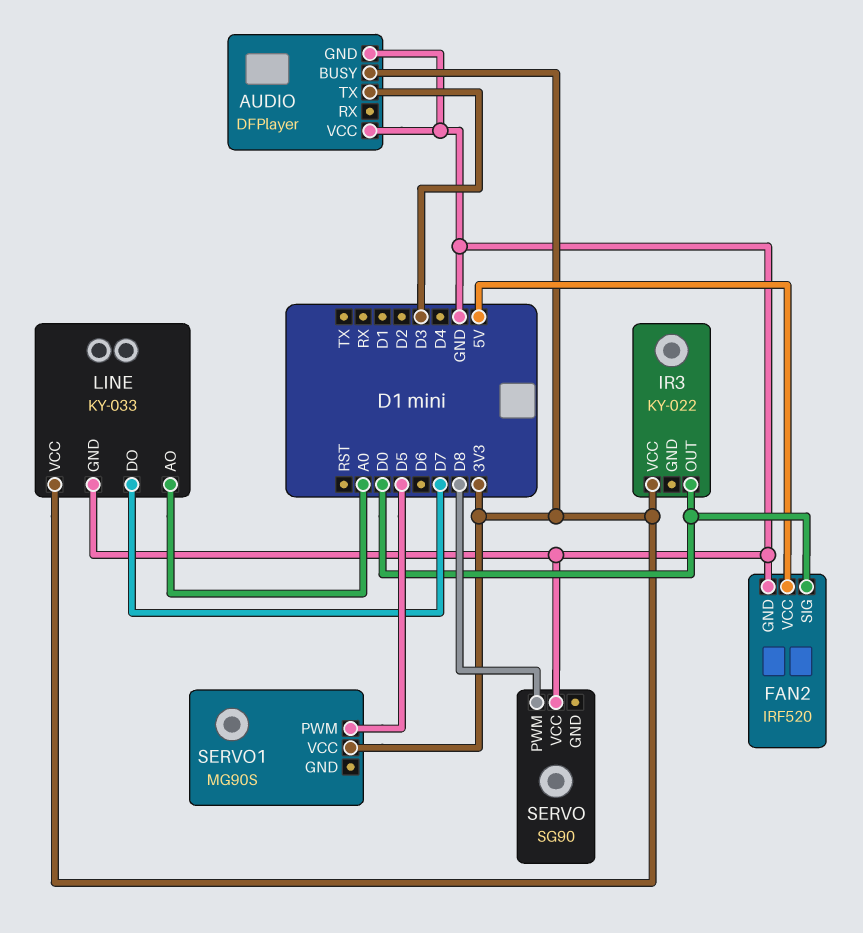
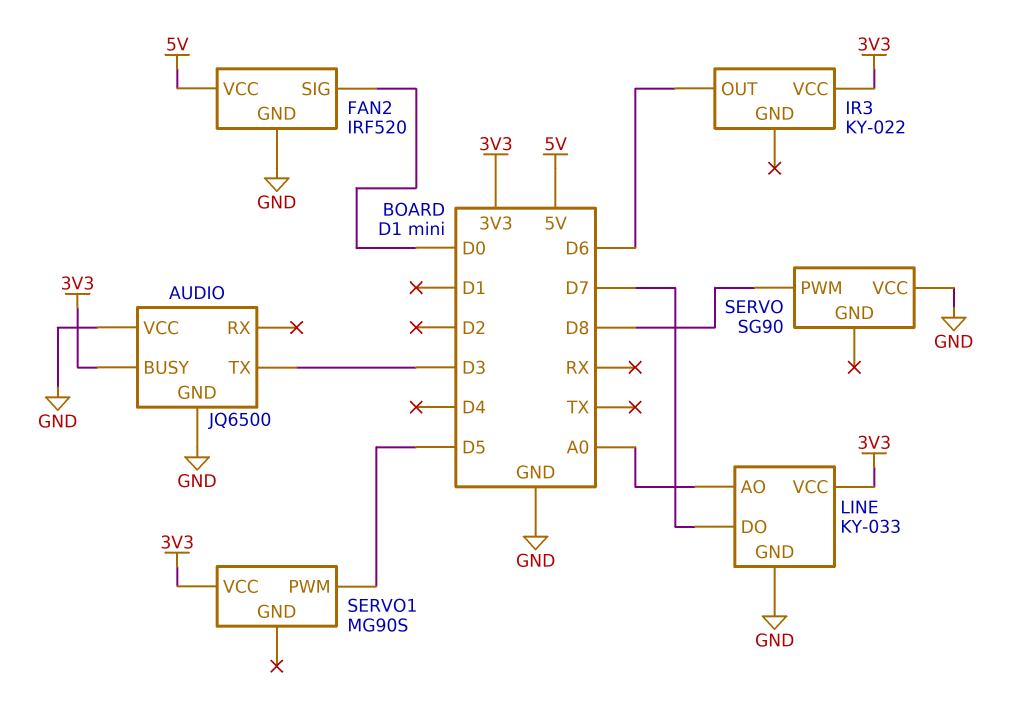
AUDIO: DFPlayer -> JQ6500
IR3 pin OUT: D0 -> D6

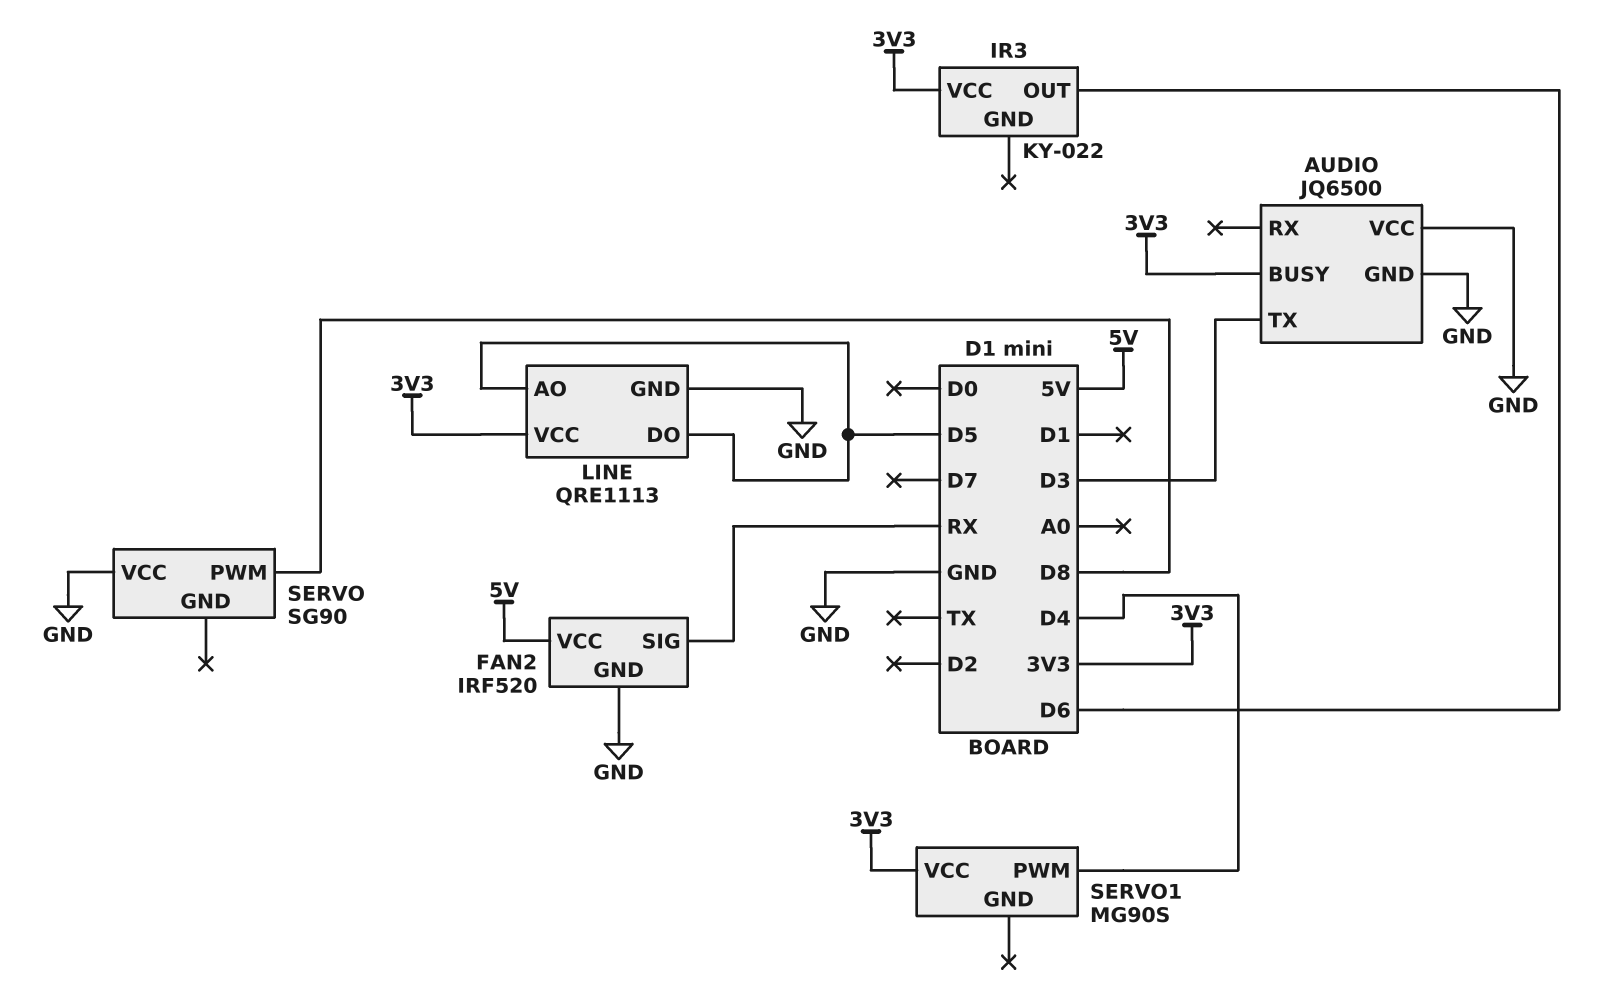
FAN2 pin SIG: D0 -> RX
LINE: KY-033 -> QRE1113
LINE pin AO: A0 -> D5
LINE pin DO: D7 -> D5
SERVO1 pin PWM: D5 -> D4

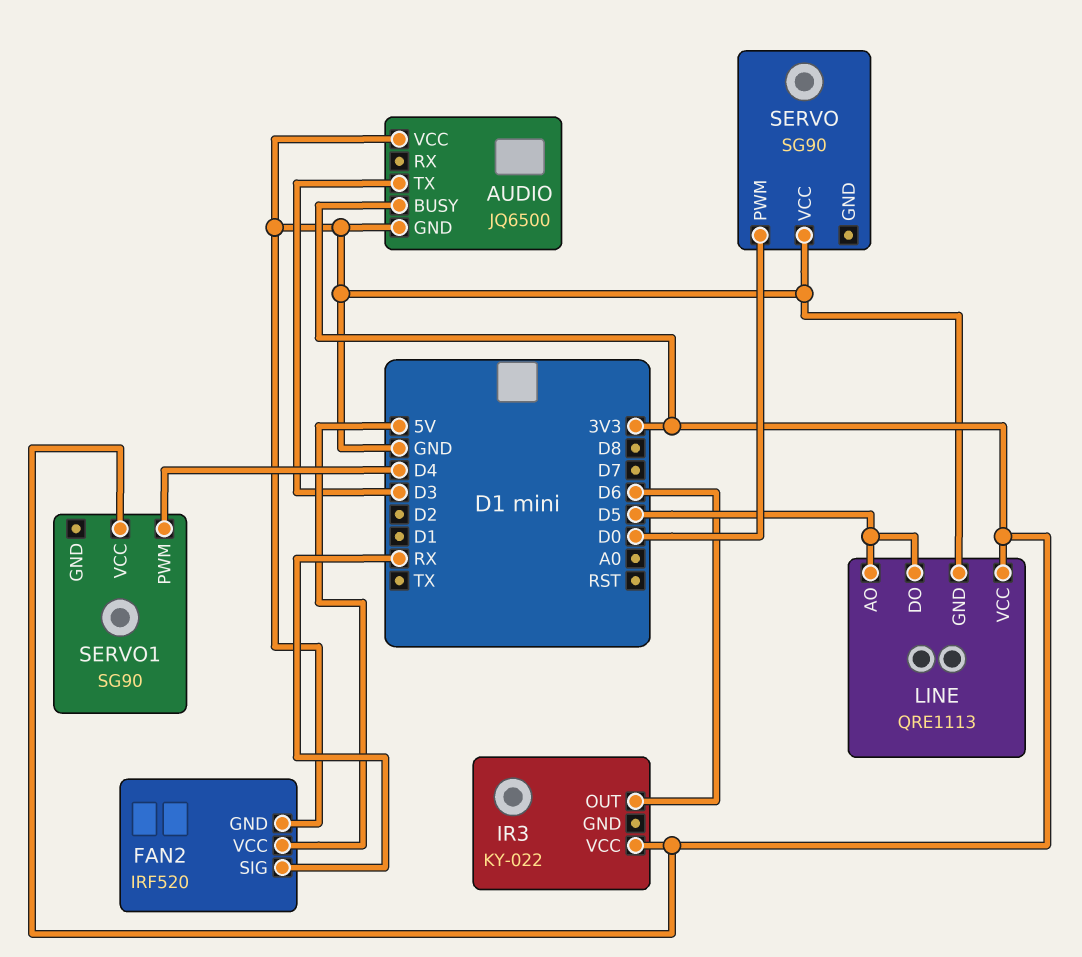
SERVO pin PWM: D8 -> D0
SERVO1: MG90S -> SG90

